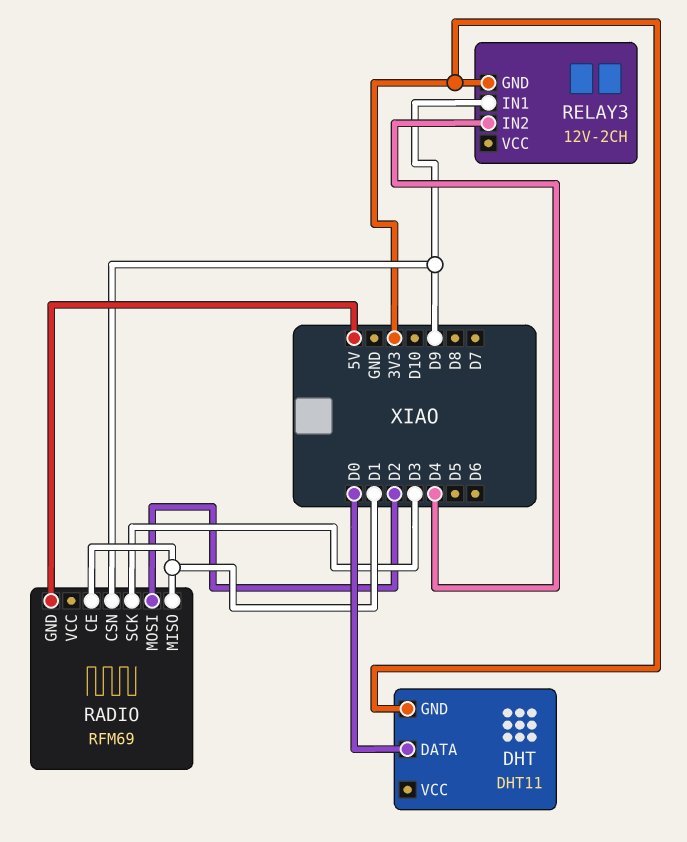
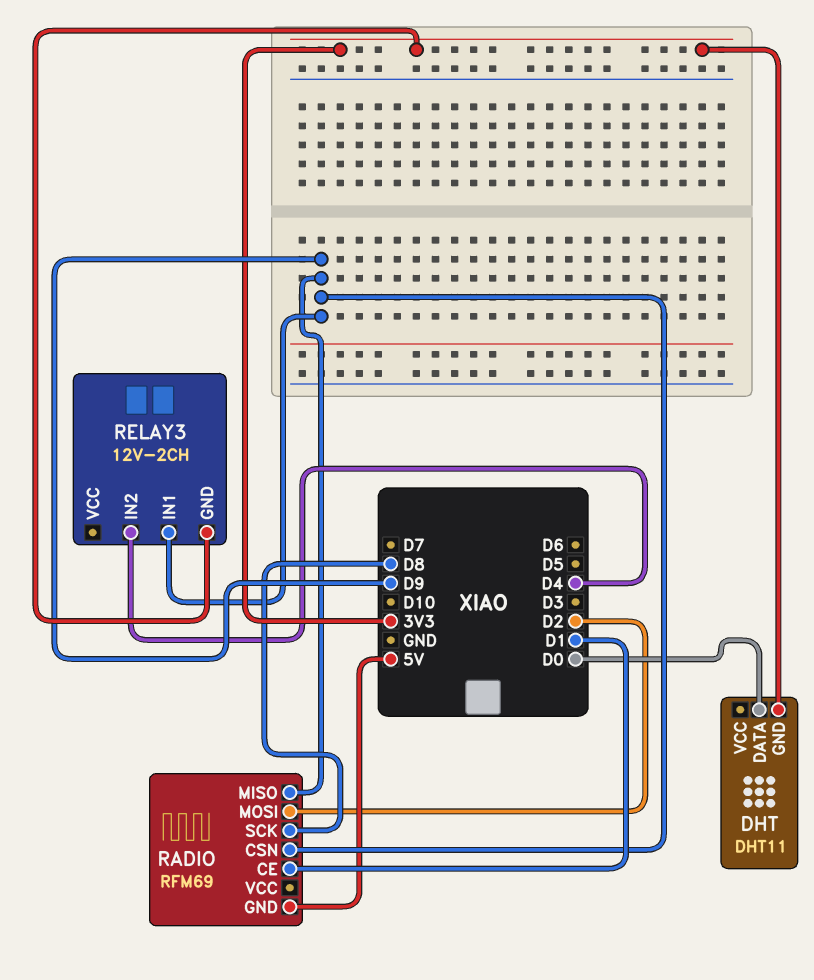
RADIO pin MISO: D1 -> D9
RADIO pin SCK: D3 -> D8

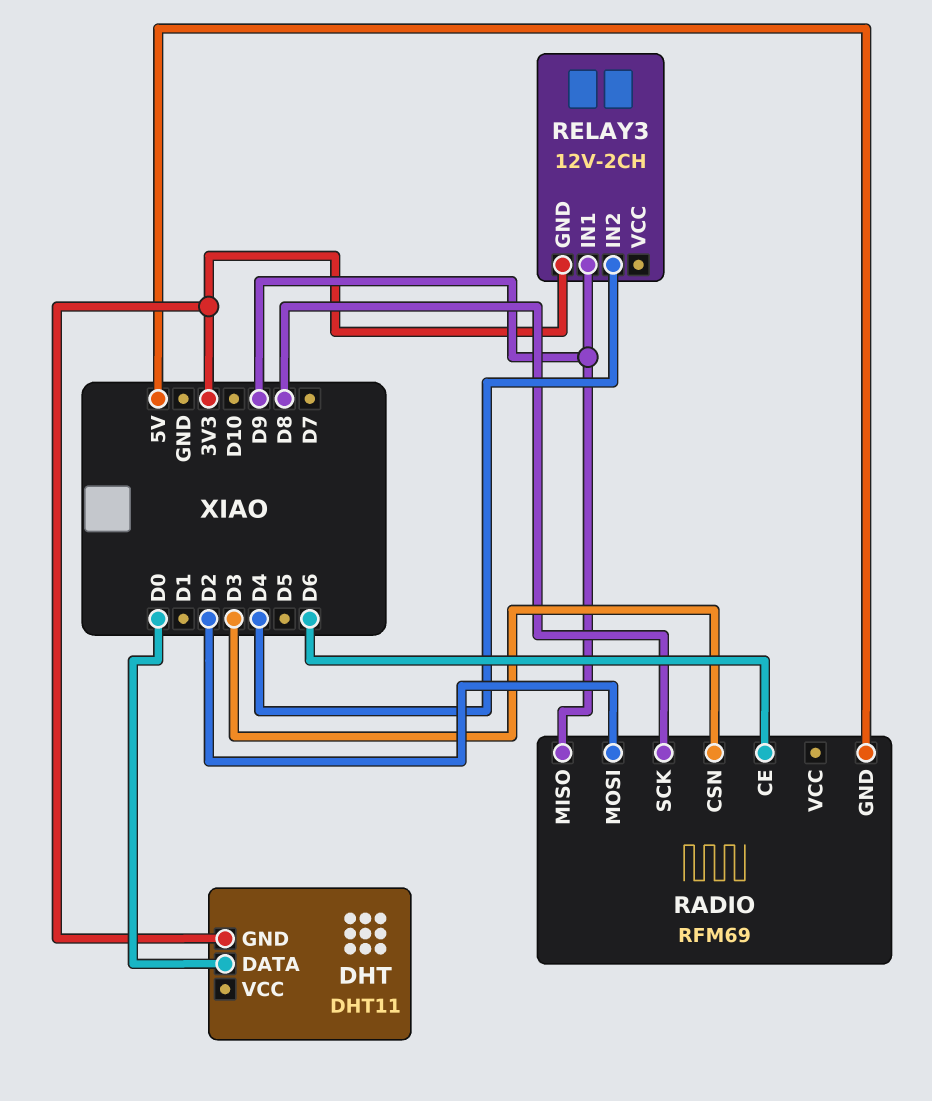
RADIO pin CE: D1 -> D6
RADIO pin CSN: D9 -> D3

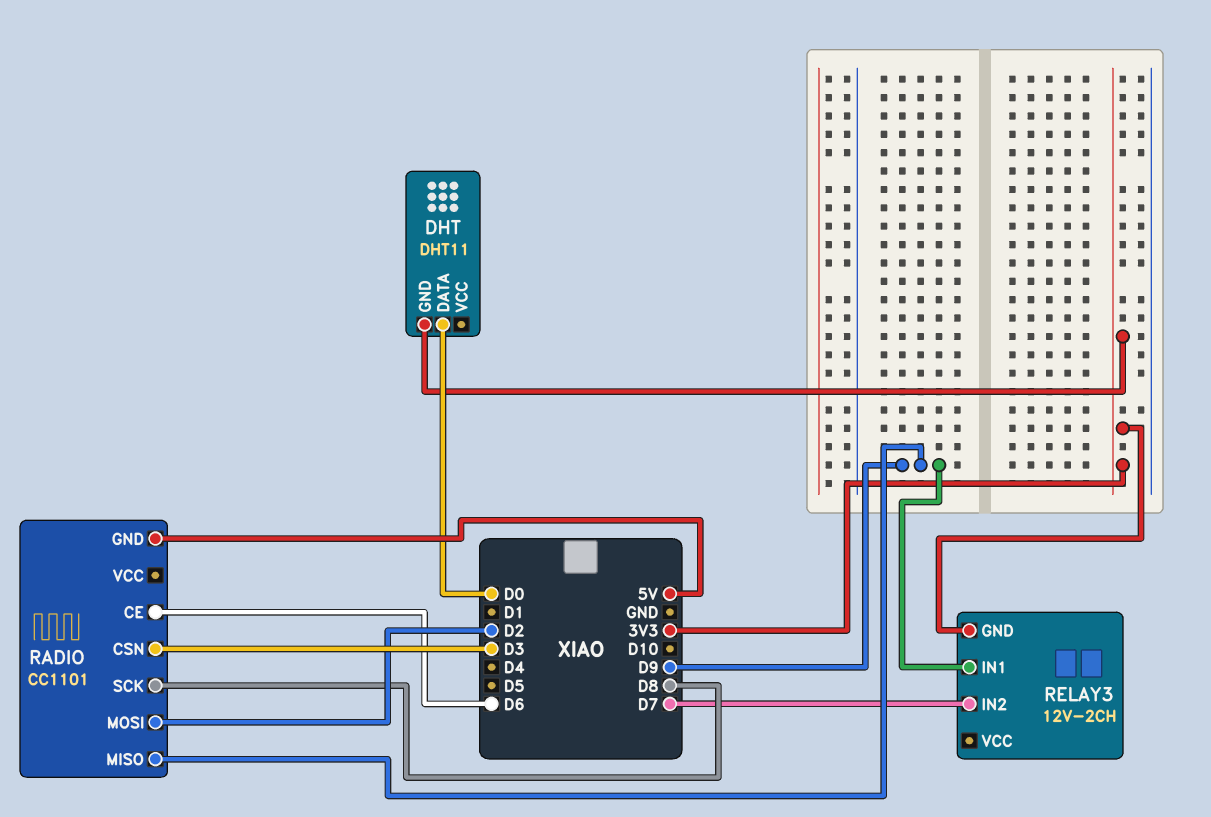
RADIO: RFM69 -> CC1101
RELAY3 pin IN2: D4 -> D7

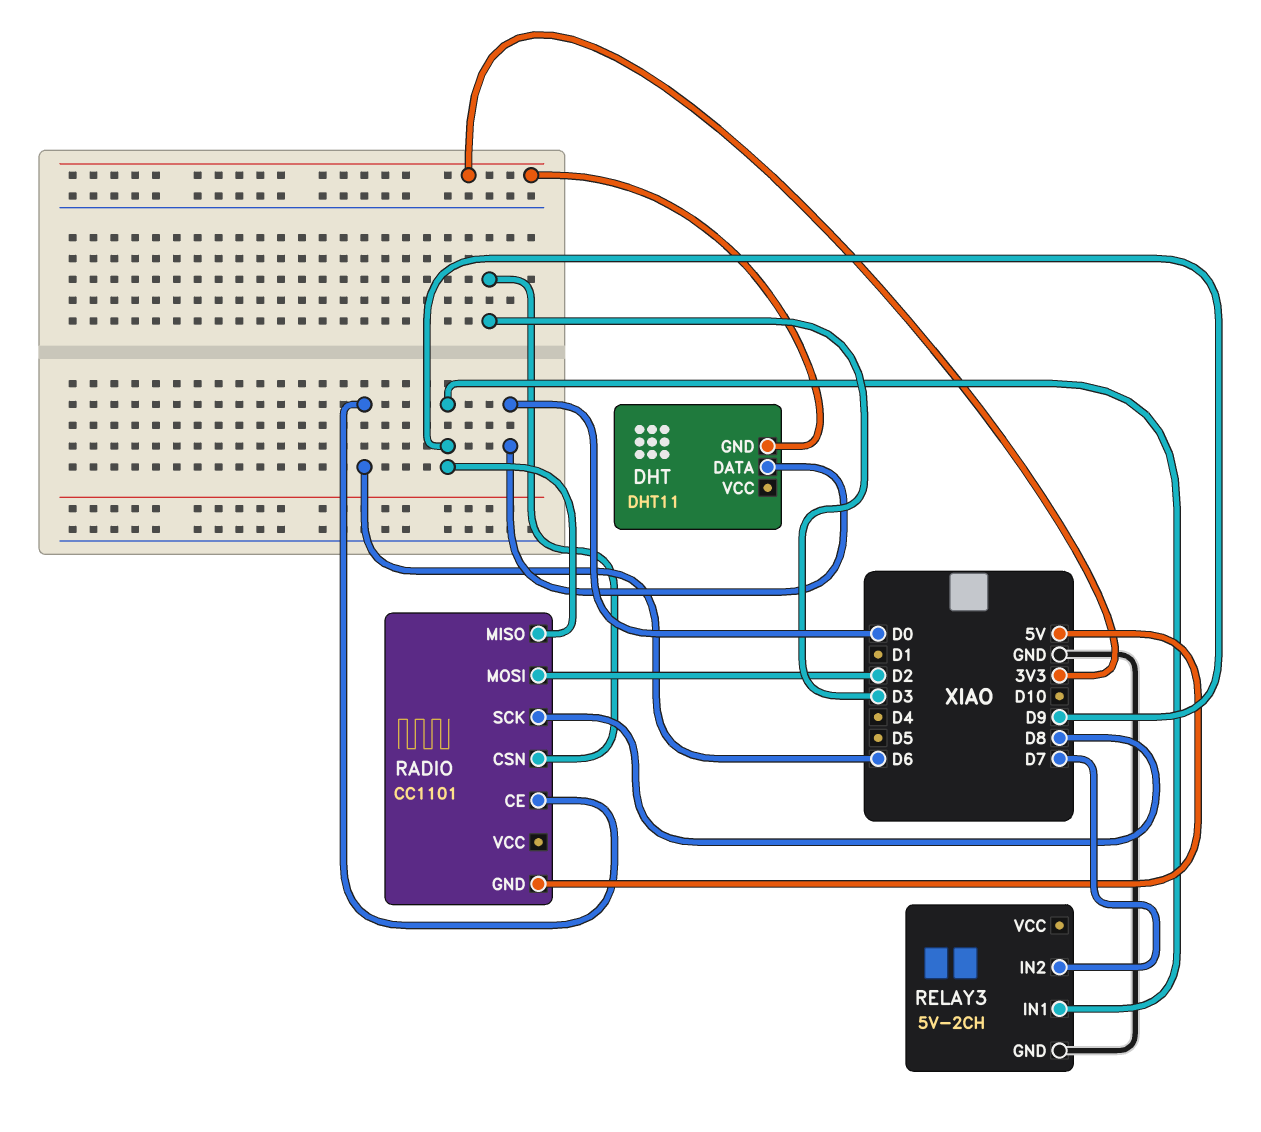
RELAY3: 12V-2CH -> 5V-2CH
RELAY3 pin GND: 3V3 -> GND

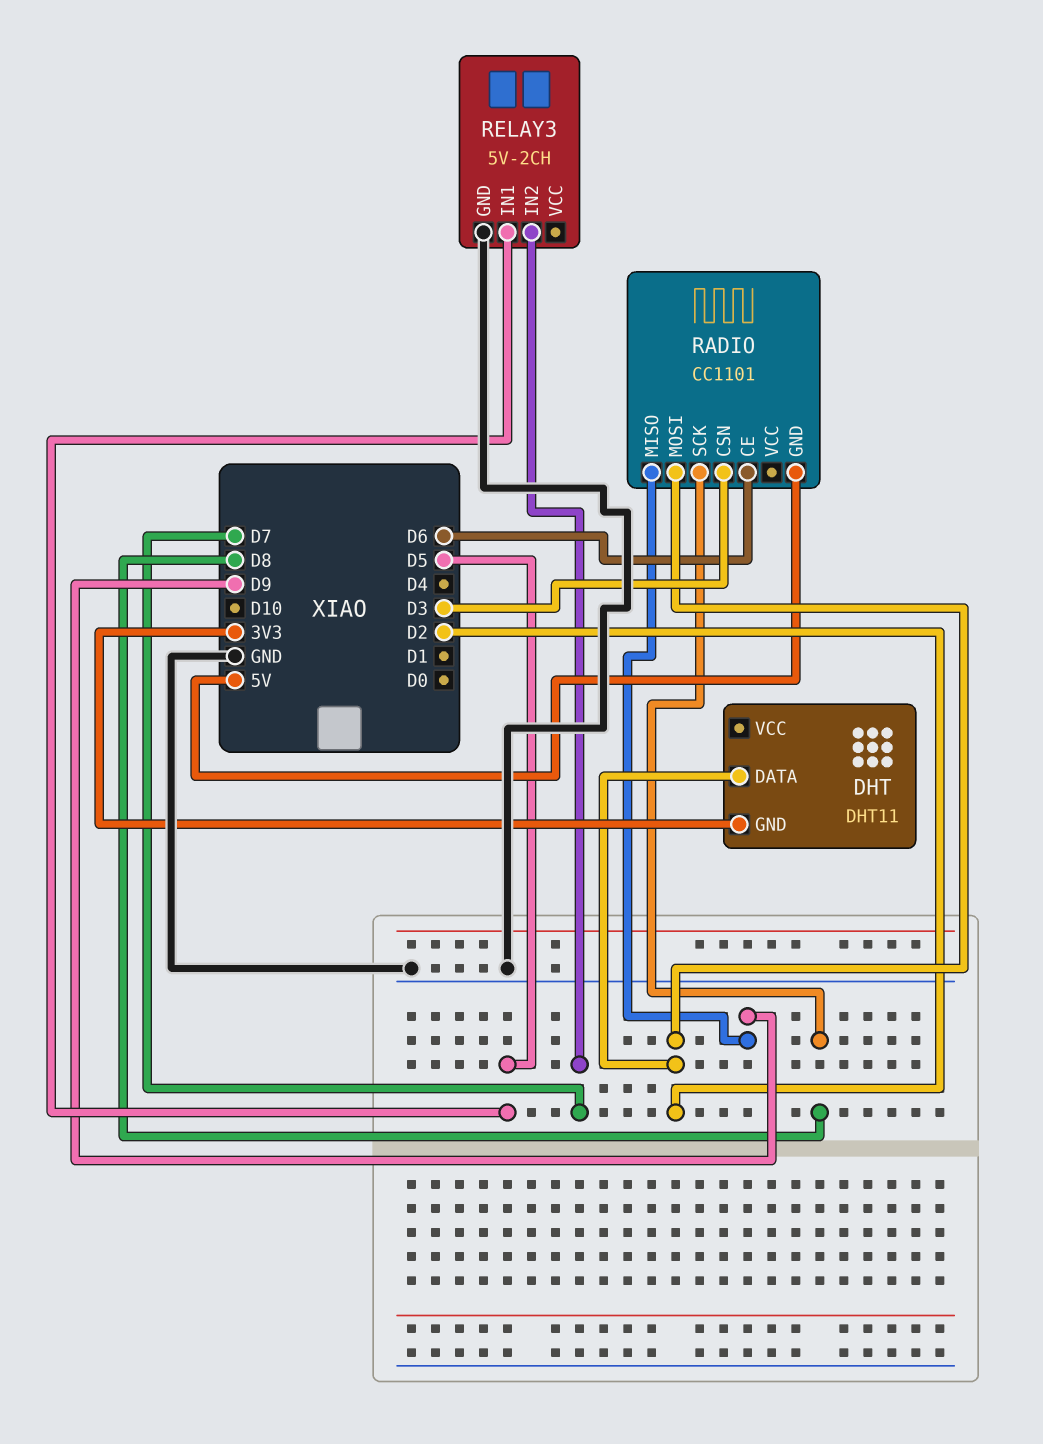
DHT pin DATA: D0 -> D2
RELAY3 pin IN1: D9 -> D5

